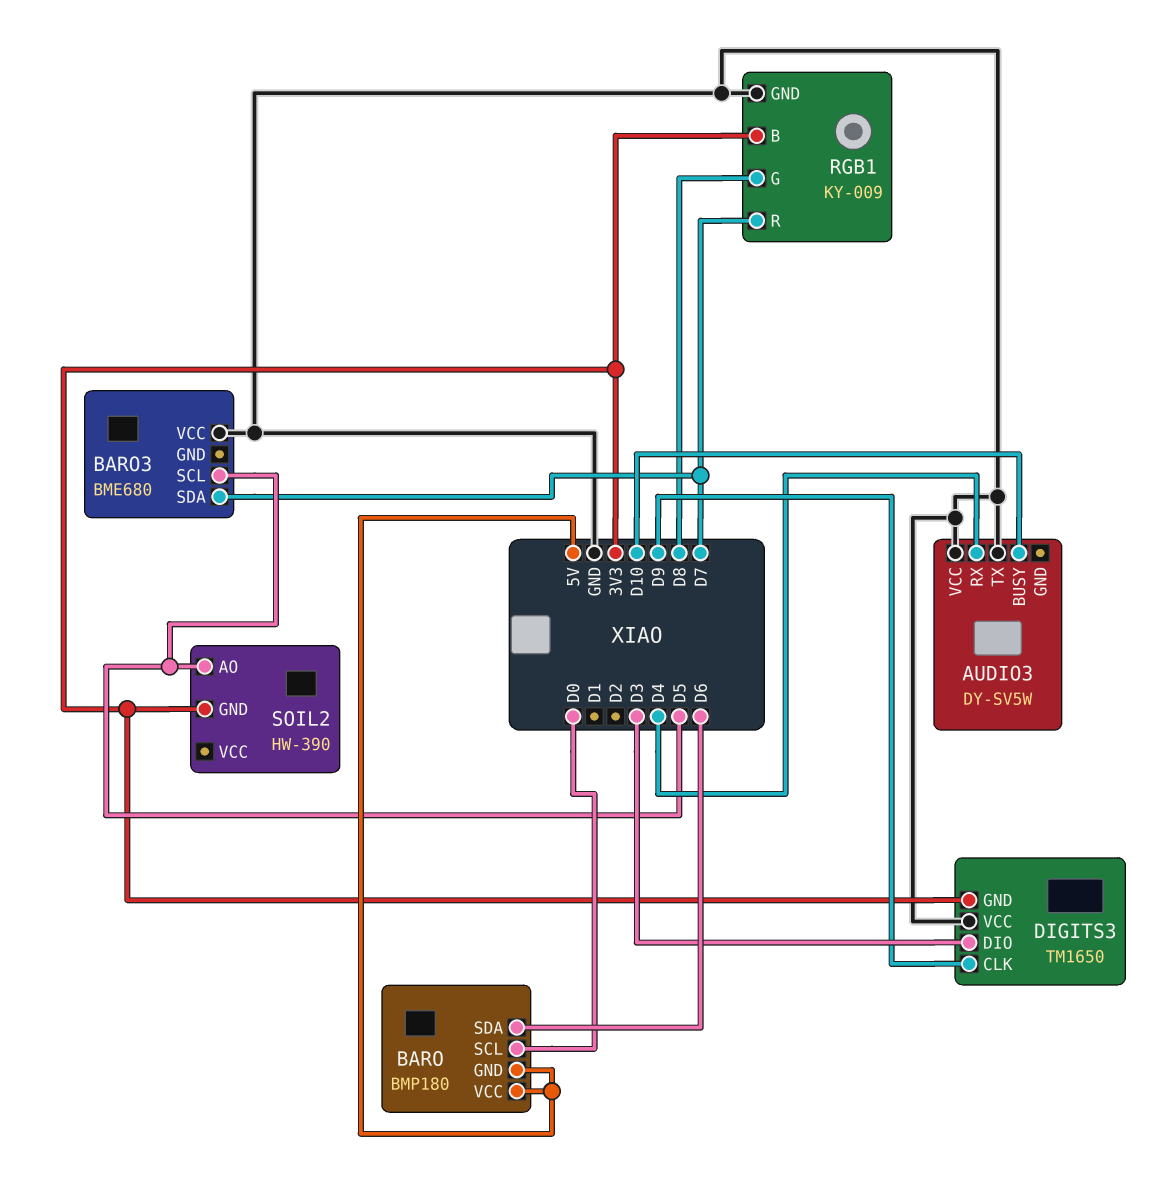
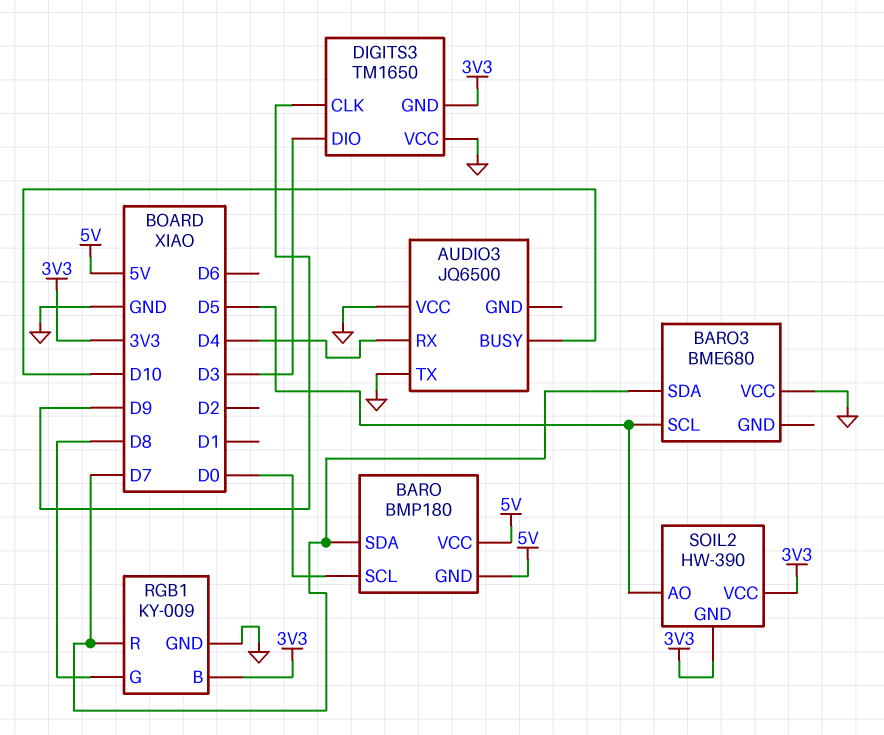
AUDIO3: DY-SV5W -> JQ6500
BARO pin SDA: D6 -> D7
SOIL2 pin VCC: none -> 3V3

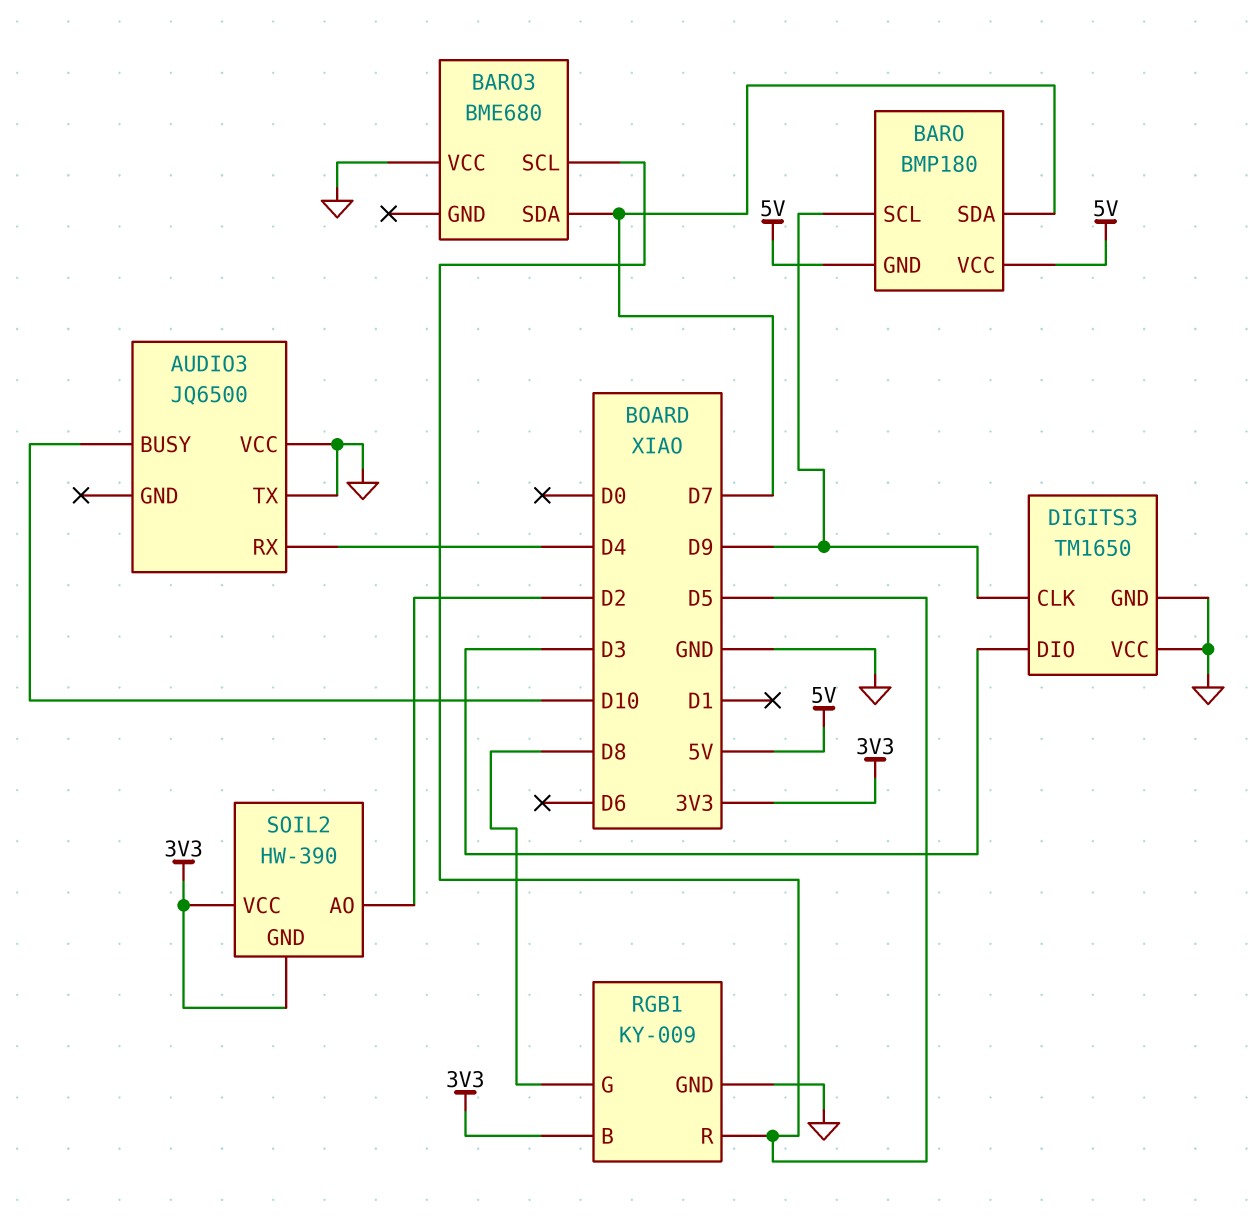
BARO pin SCL: D0 -> D9
DIGITS3 pin GND: 3V3 -> GND
RGB1 pin R: D7 -> D5
SOIL2 pin AO: D5 -> D2

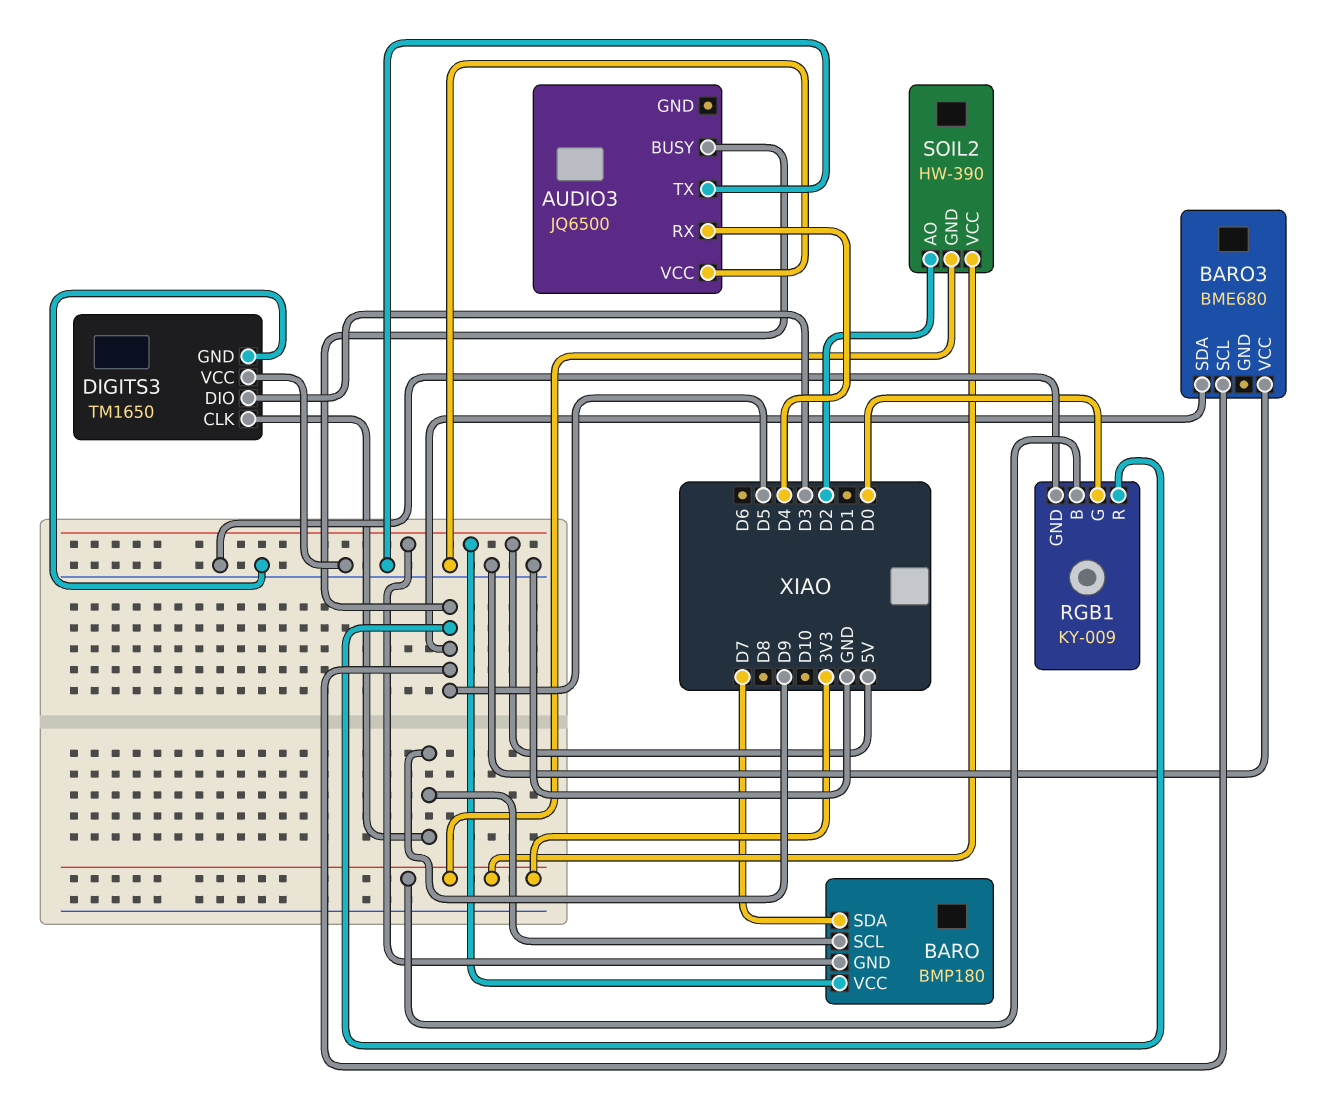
AUDIO3 pin BUSY: D10 -> D5
BARO3 pin SDA: D7 -> D5
RGB1 pin G: D8 -> D0

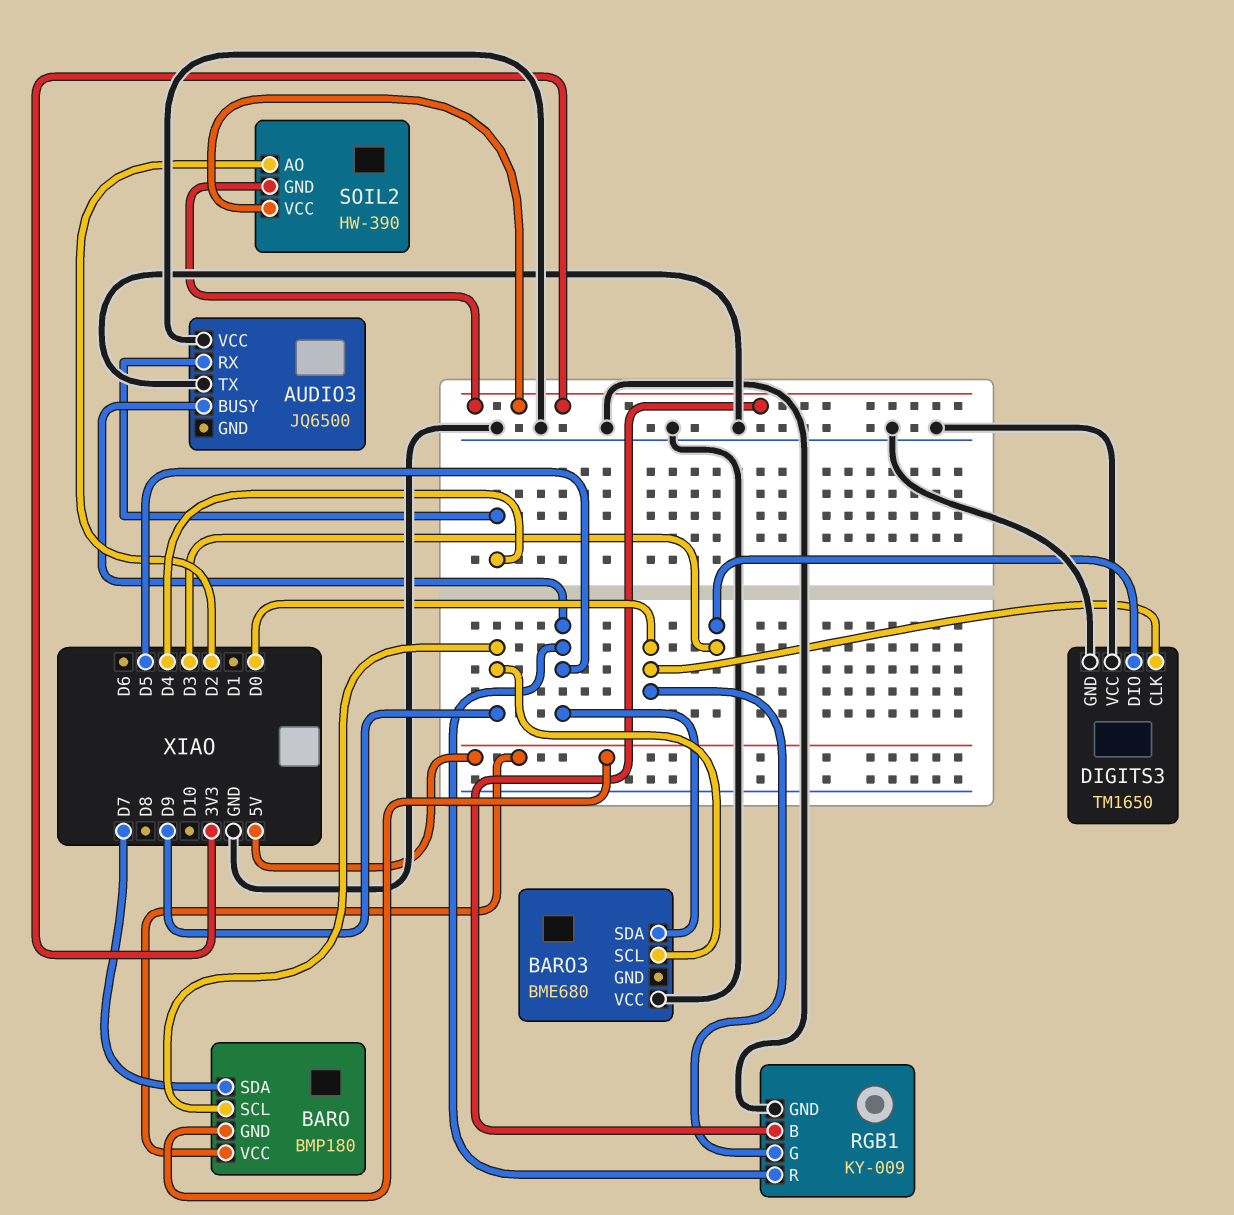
BARO3 pin SCL: D5 -> D9
DIGITS3 pin CLK: D9 -> D0

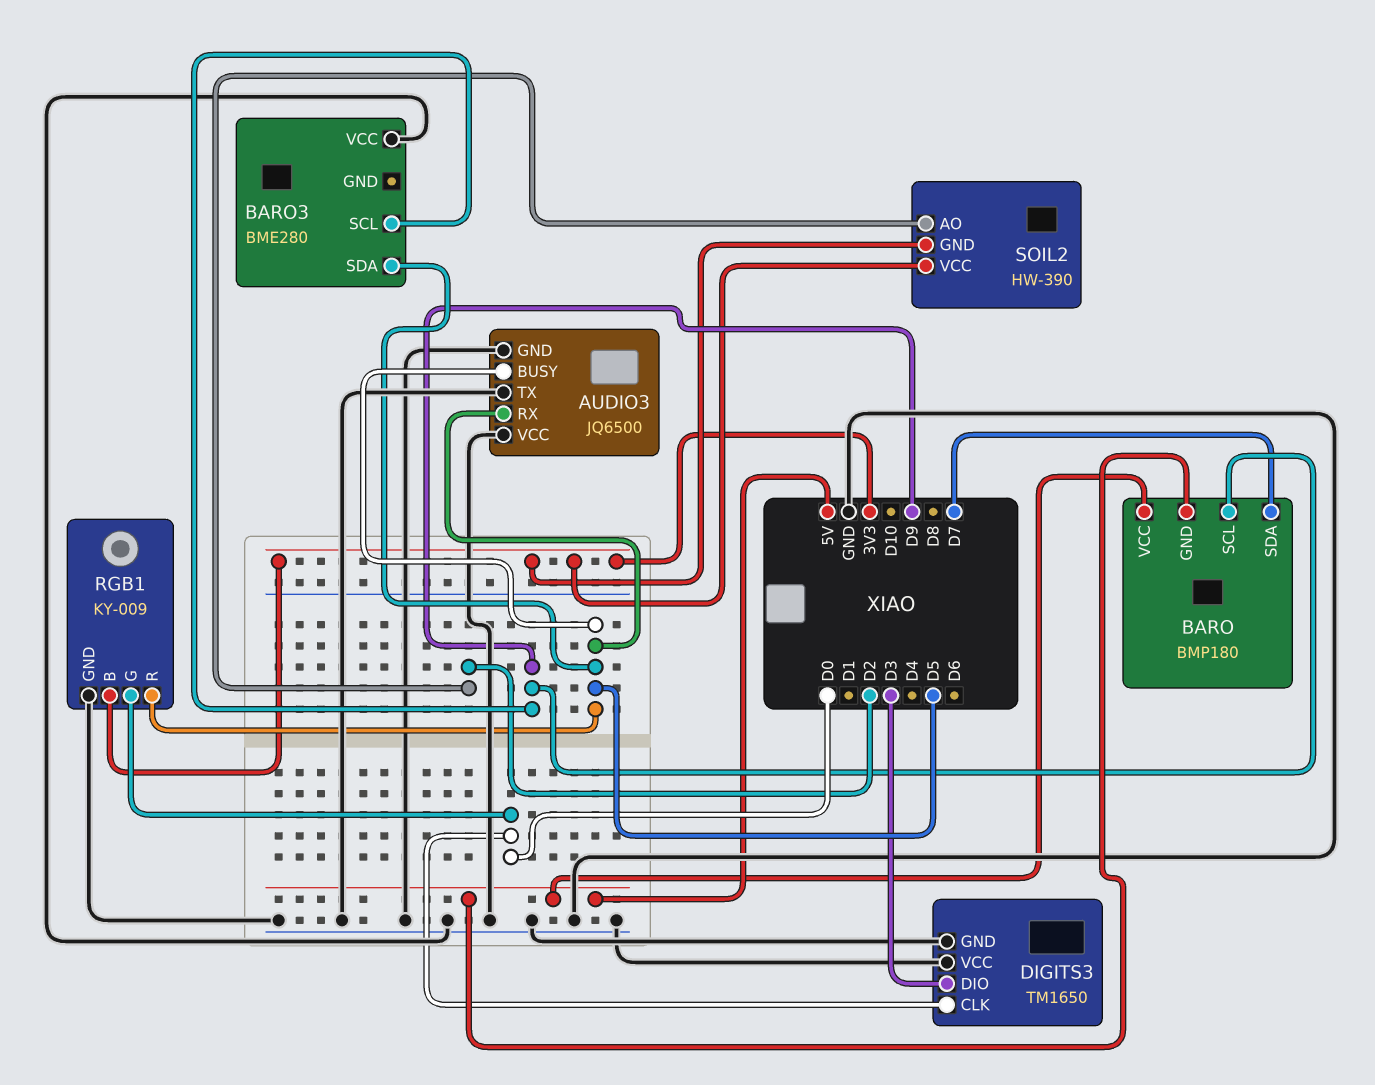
AUDIO3 pin GND: none -> GND
AUDIO3 pin RX: D4 -> D5
BARO3: BME680 -> BME280

